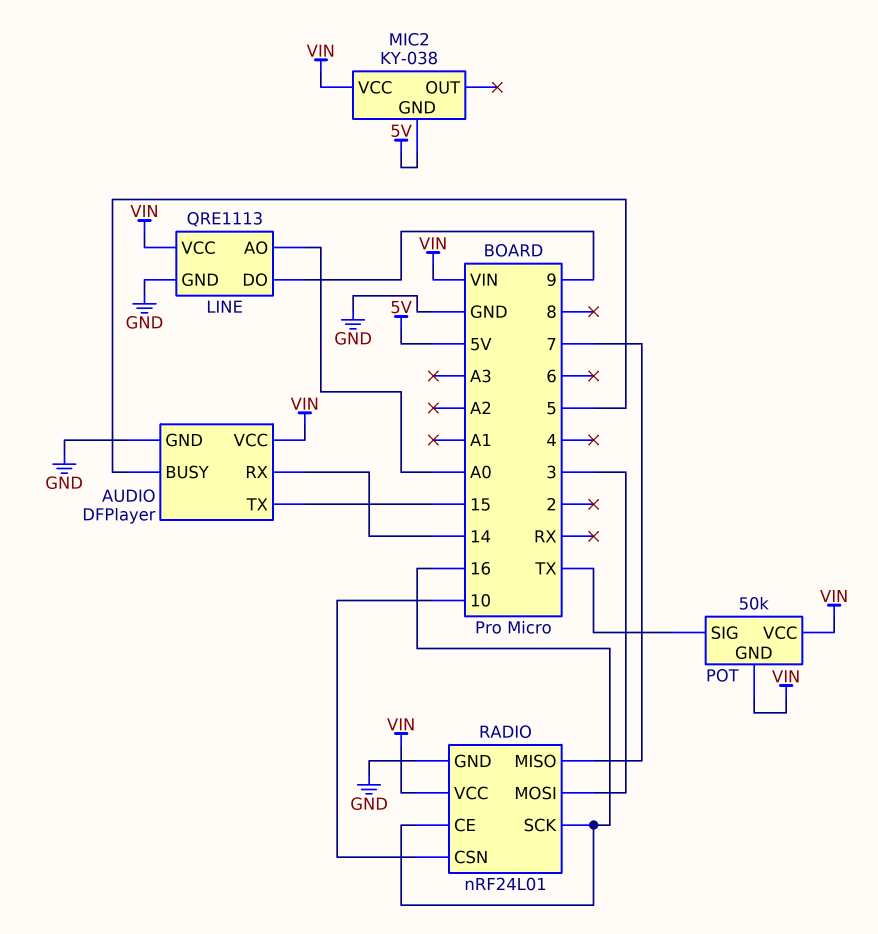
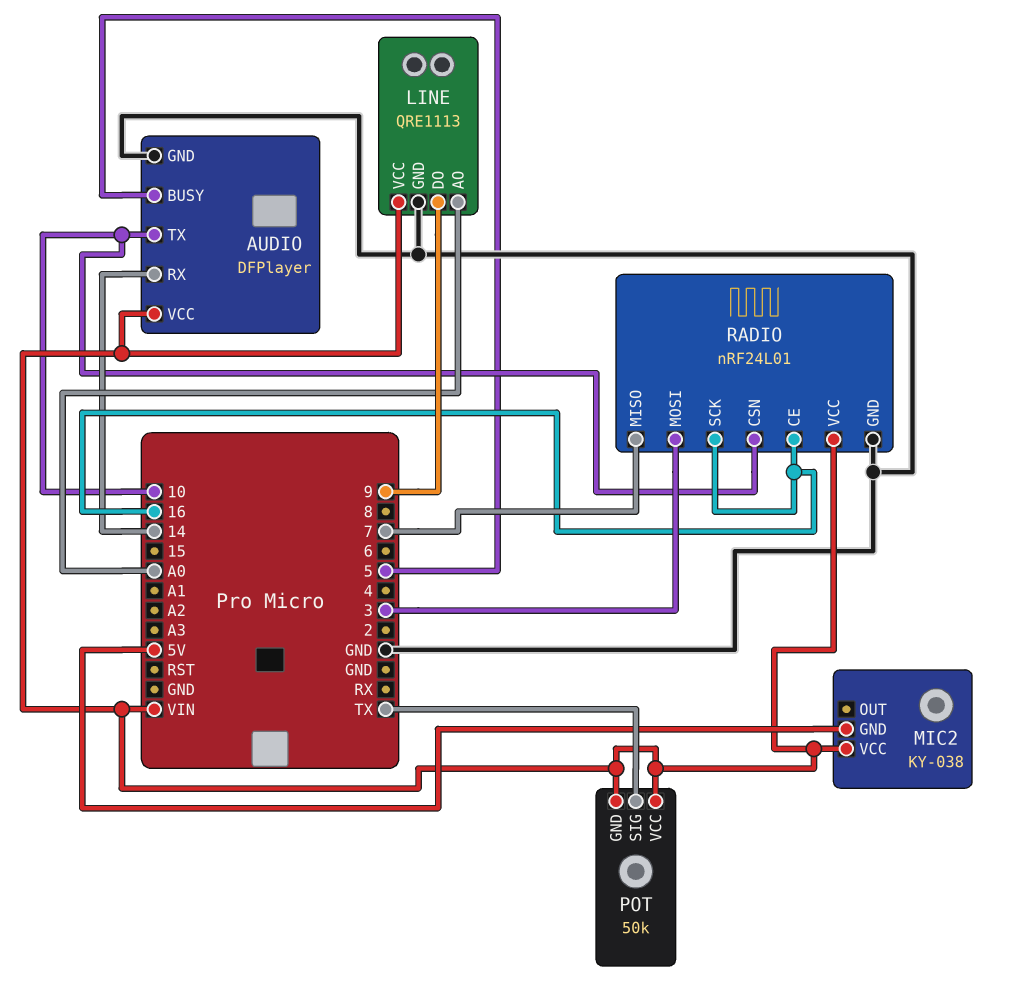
AUDIO pin TX: 15 -> 10

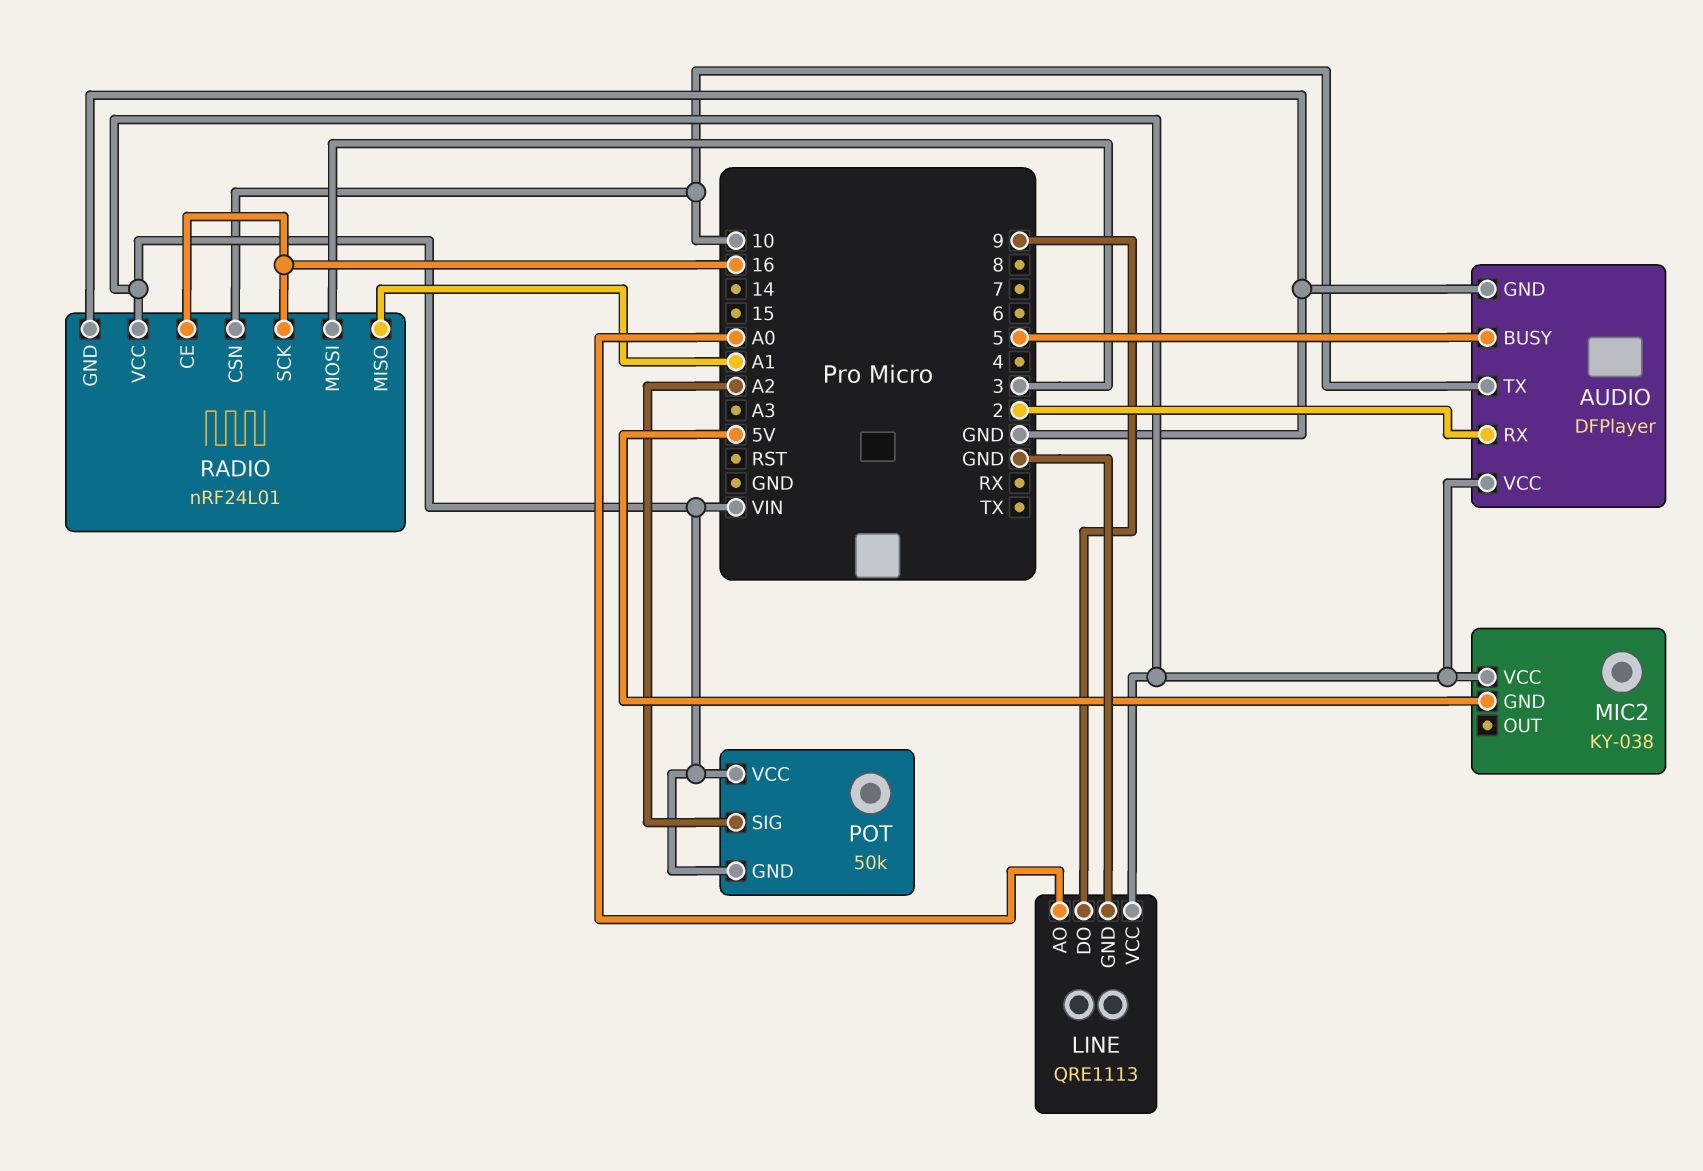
AUDIO pin RX: 14 -> 2
POT pin SIG: TX -> A2
RADIO pin MISO: 7 -> A1

